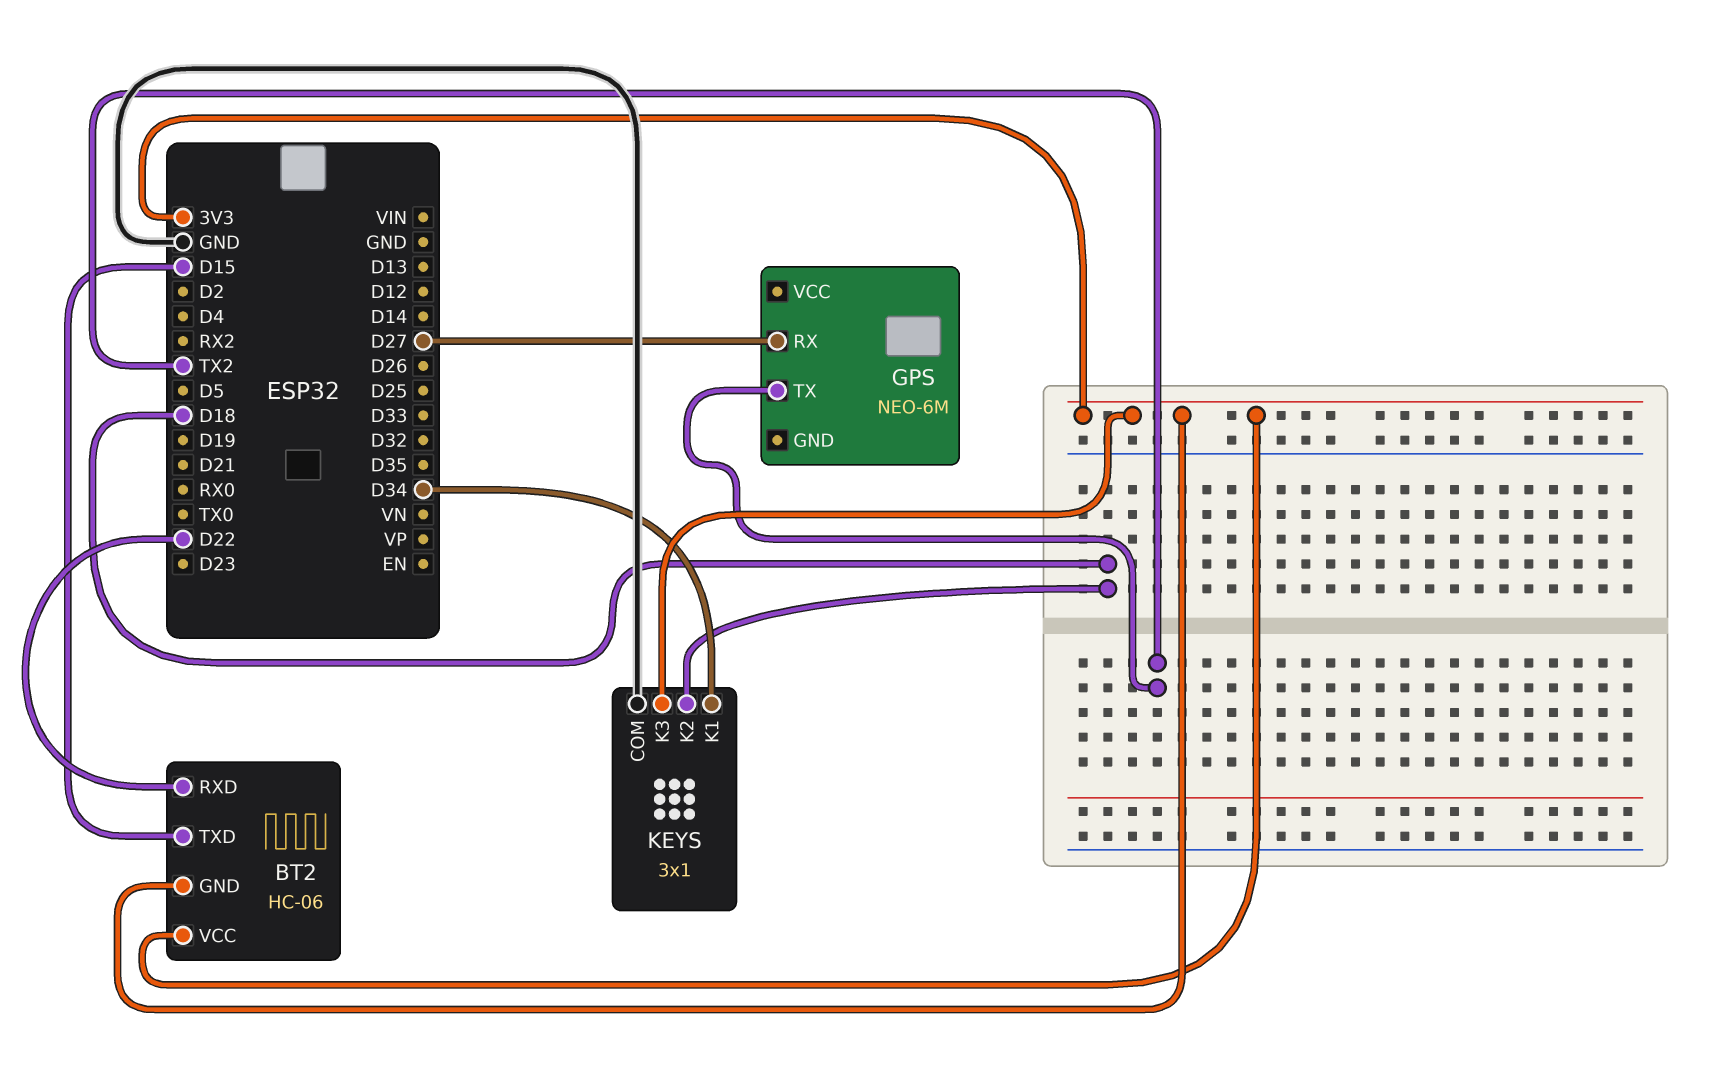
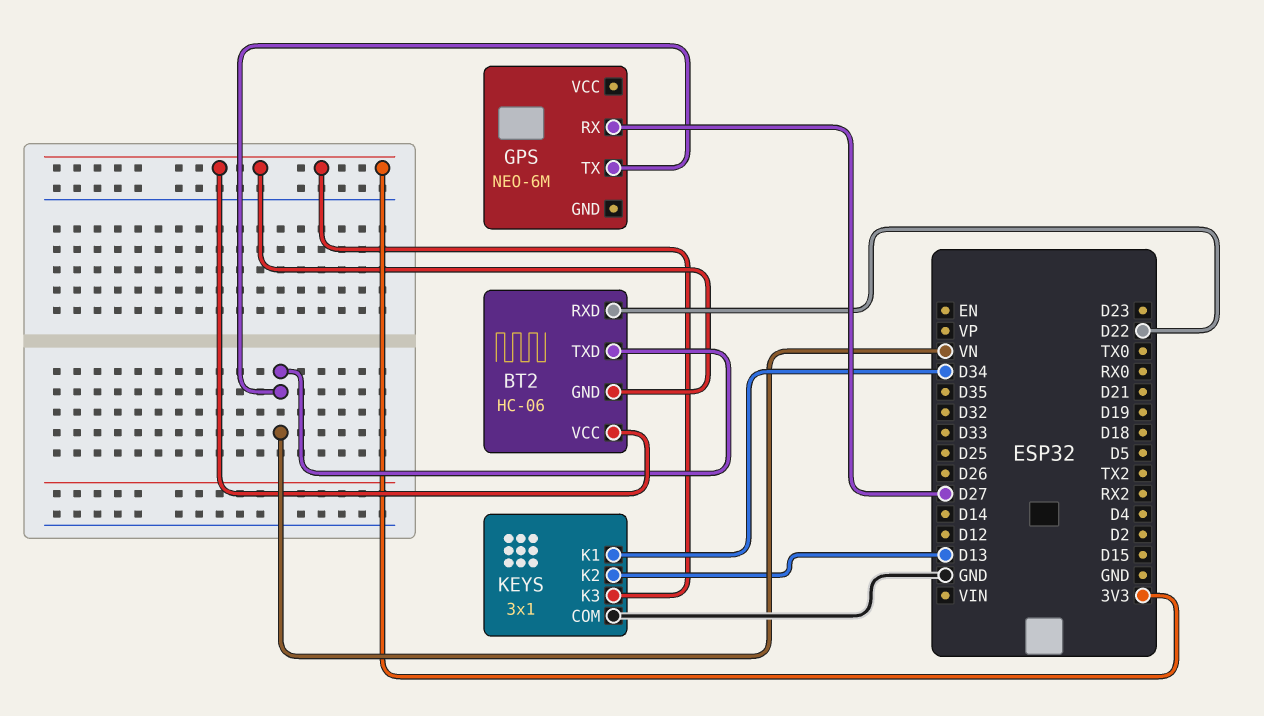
BT2 pin TXD: D15 -> VN
GPS pin TX: TX2 -> VN
KEYS pin K2: D18 -> D13

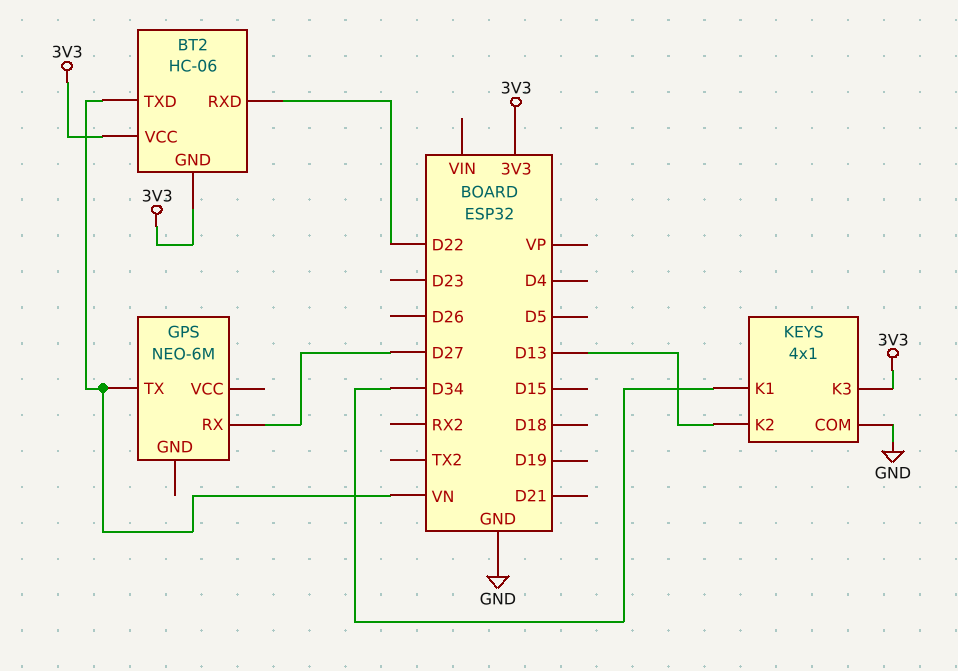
KEYS: 3x1 -> 4x1

